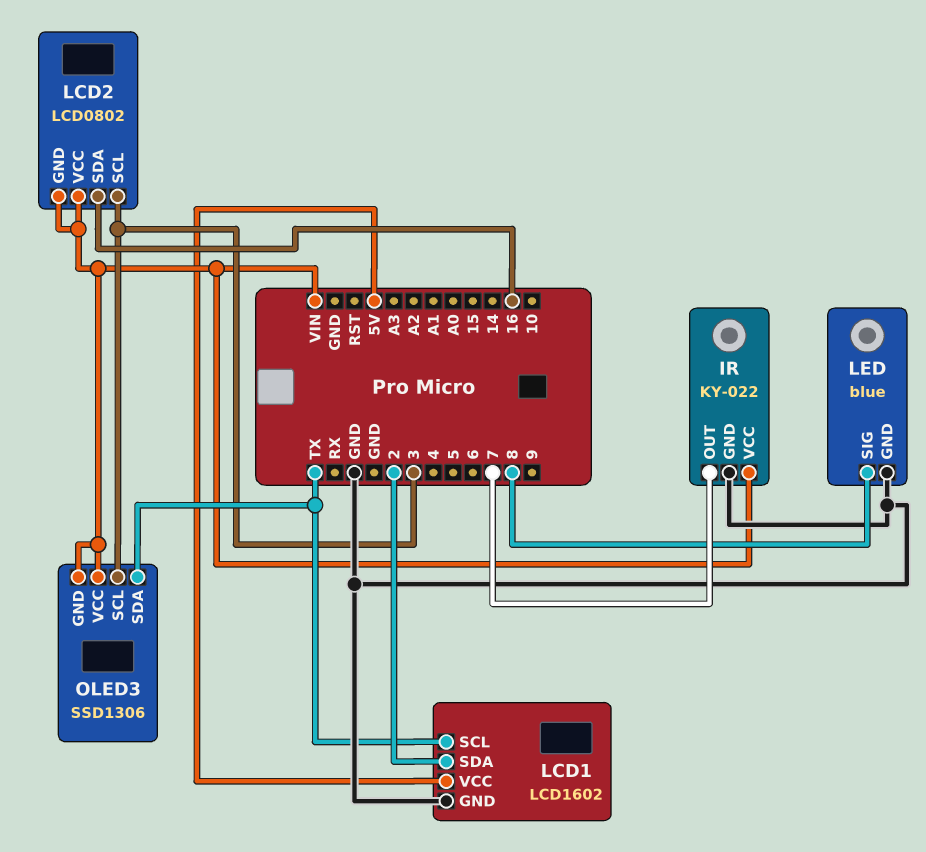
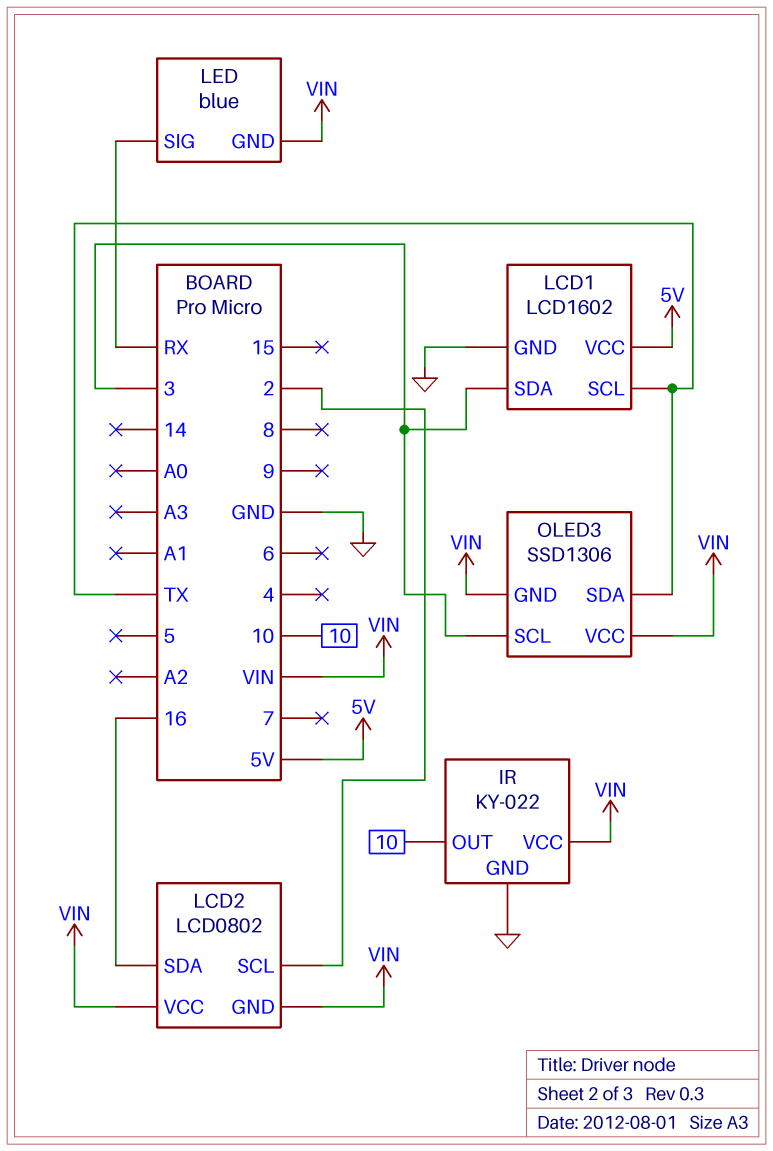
IR pin OUT: 7 -> 10
LCD1 pin SDA: 2 -> 3
LCD2 pin SCL: 3 -> 2
LED pin GND: GND -> VIN
LED pin SIG: 8 -> RX

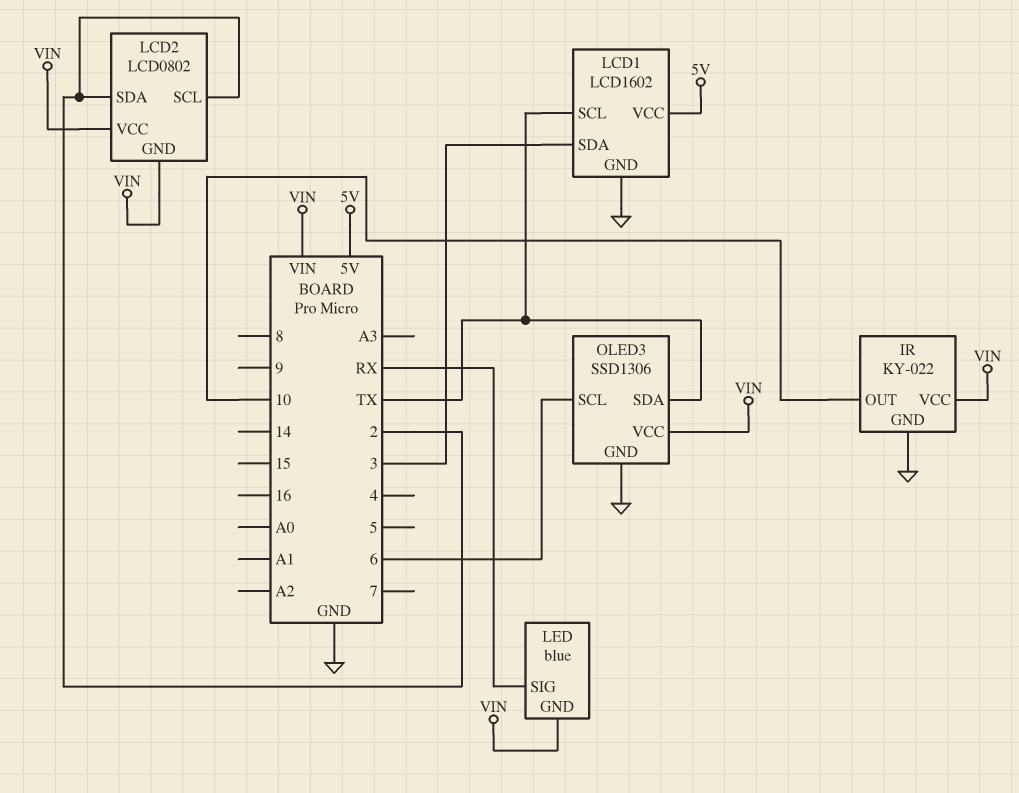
LCD2 pin SDA: 16 -> 2
OLED3 pin GND: VIN -> GND
OLED3 pin SCL: 3 -> 6

